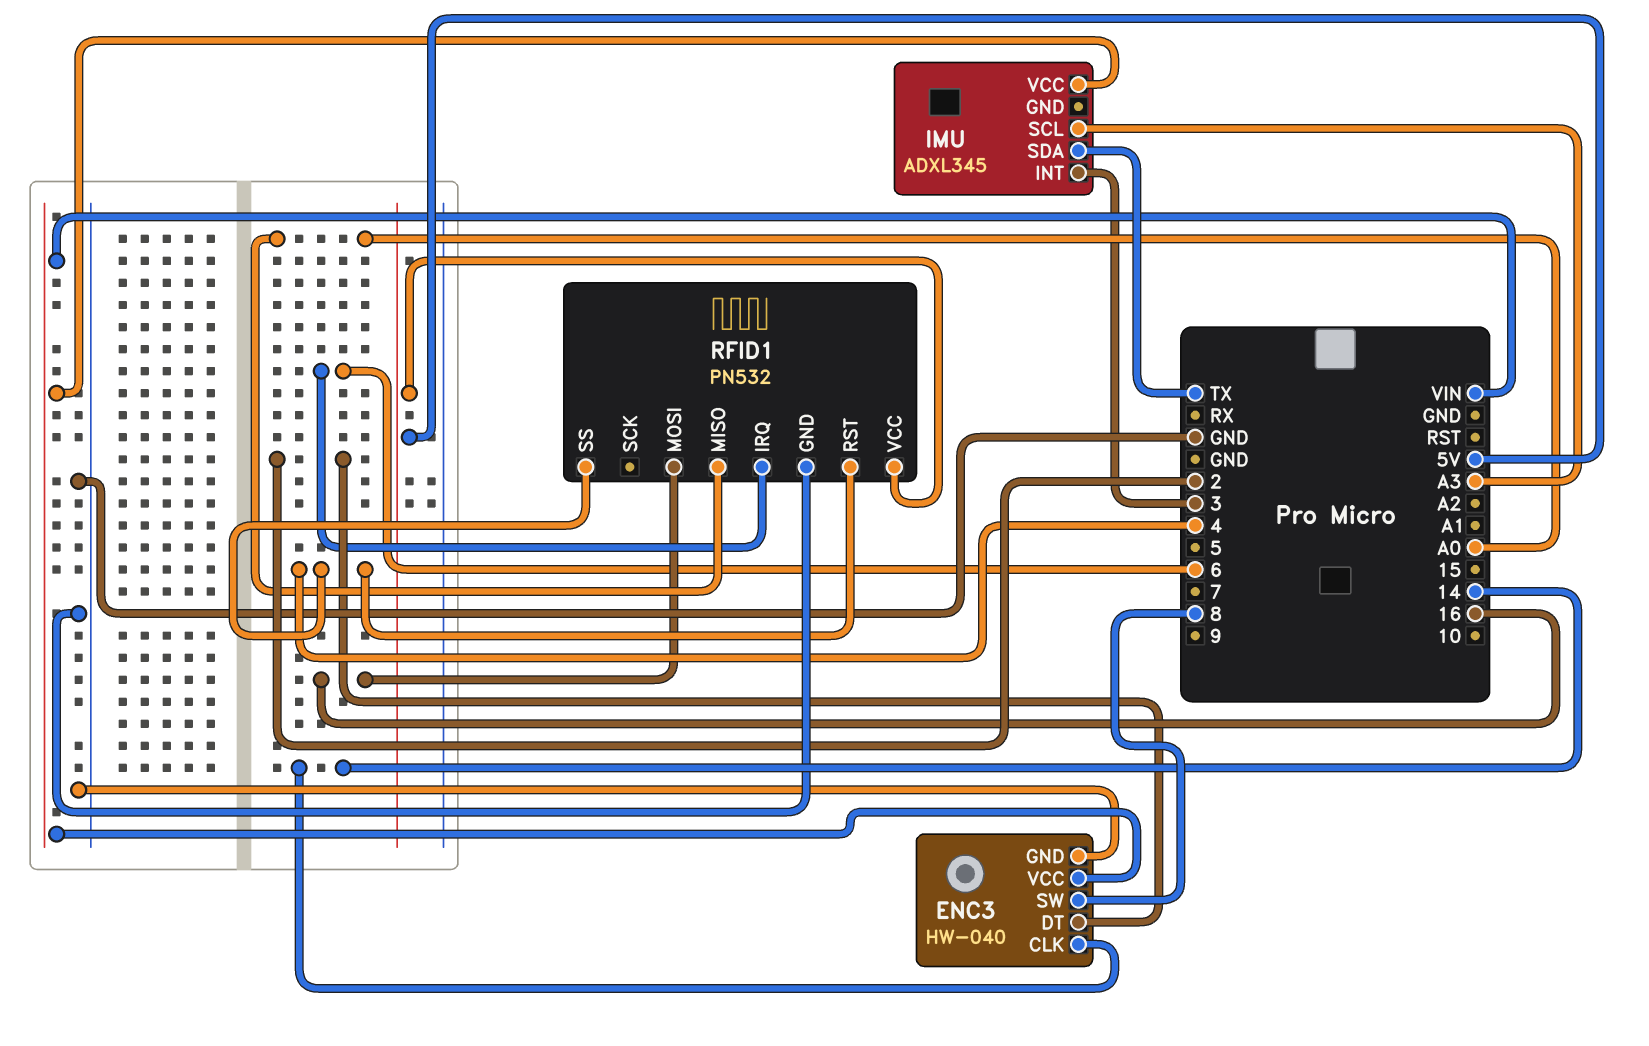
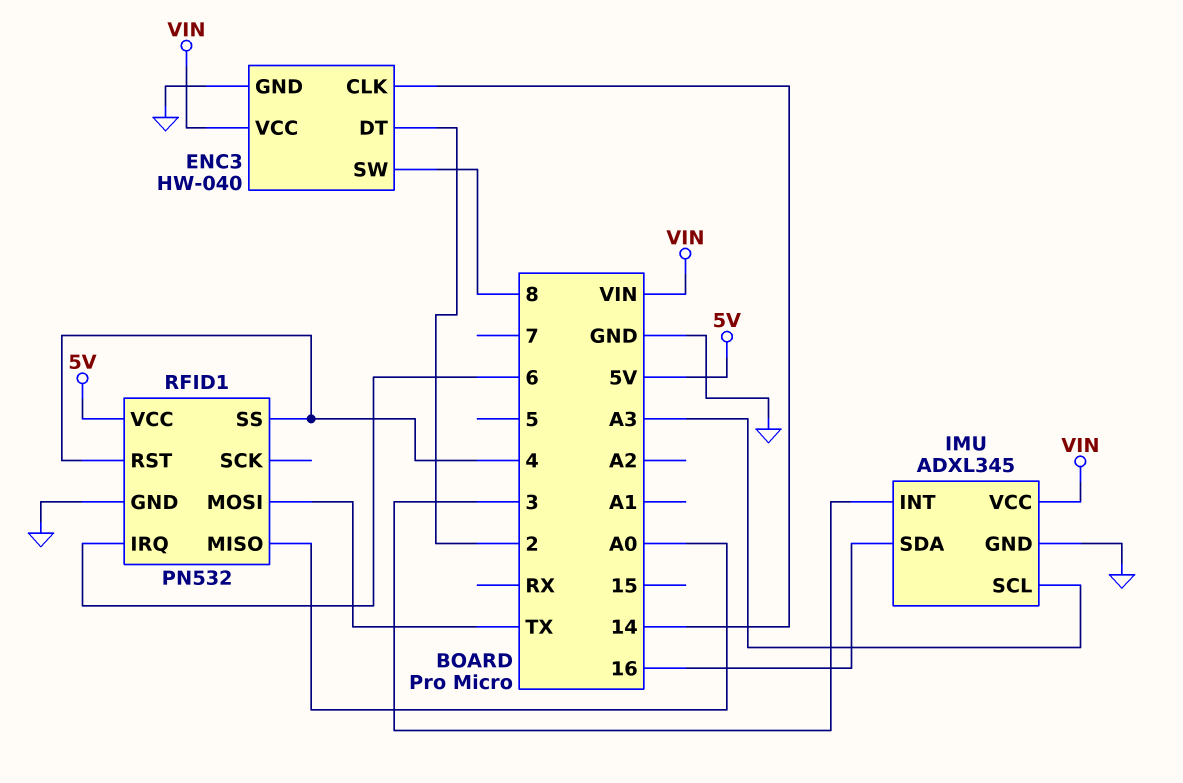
IMU pin GND: none -> GND
IMU pin SDA: TX -> 16
RFID1 pin MOSI: 16 -> TX

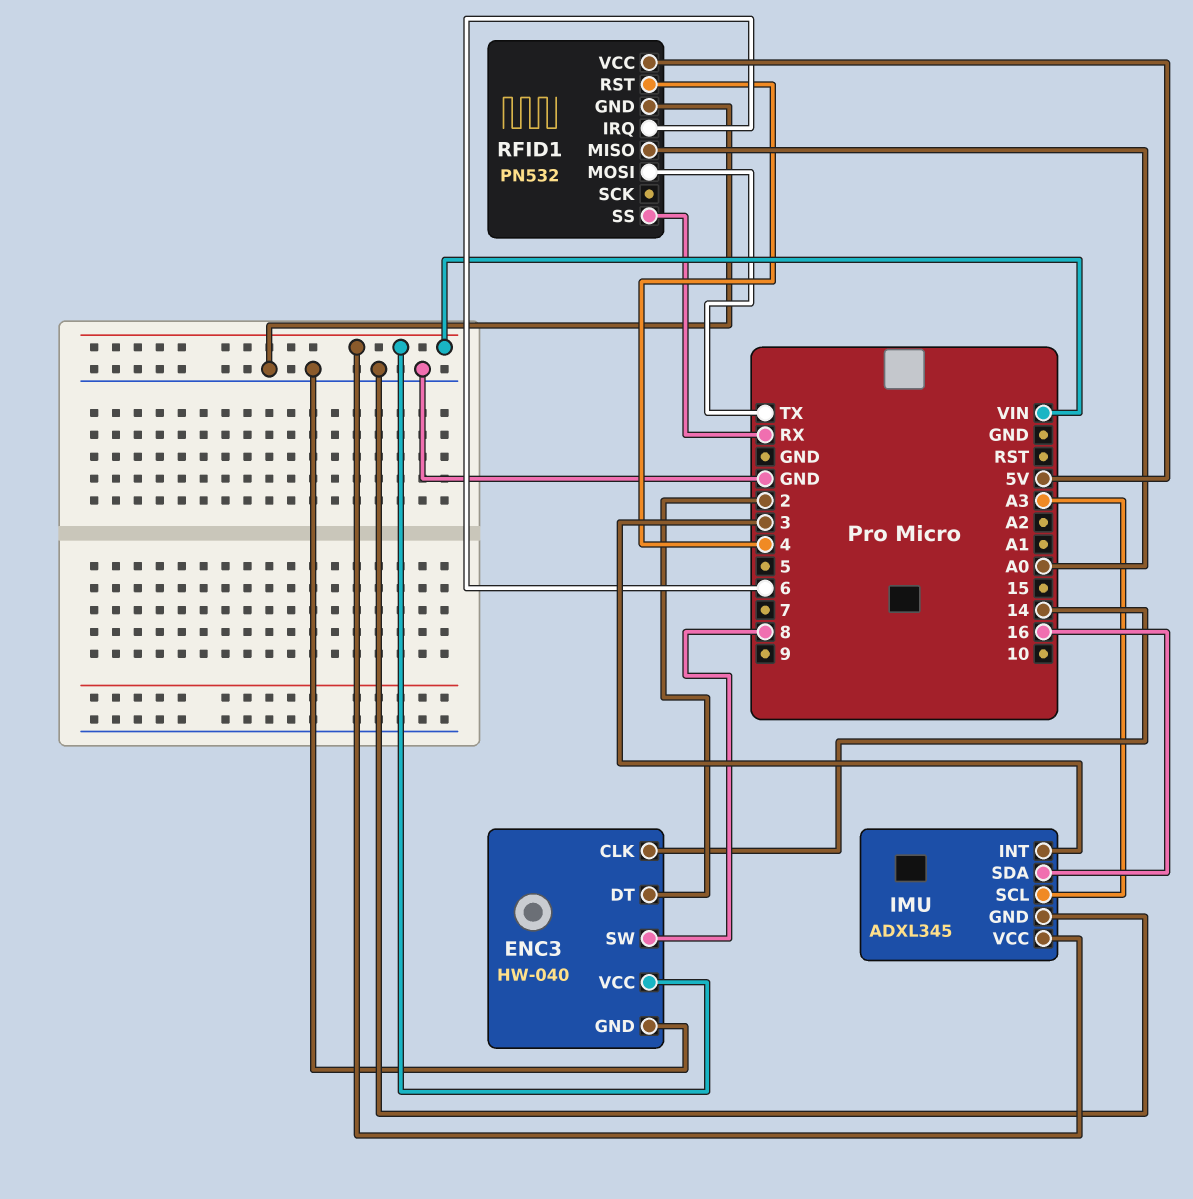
RFID1 pin SS: 4 -> RX

